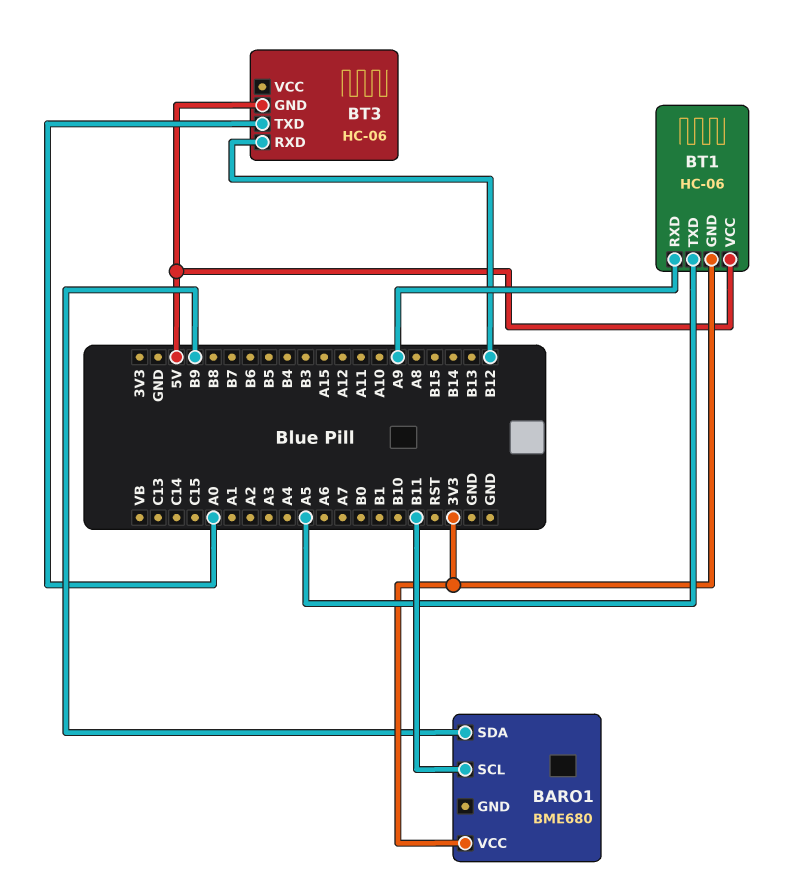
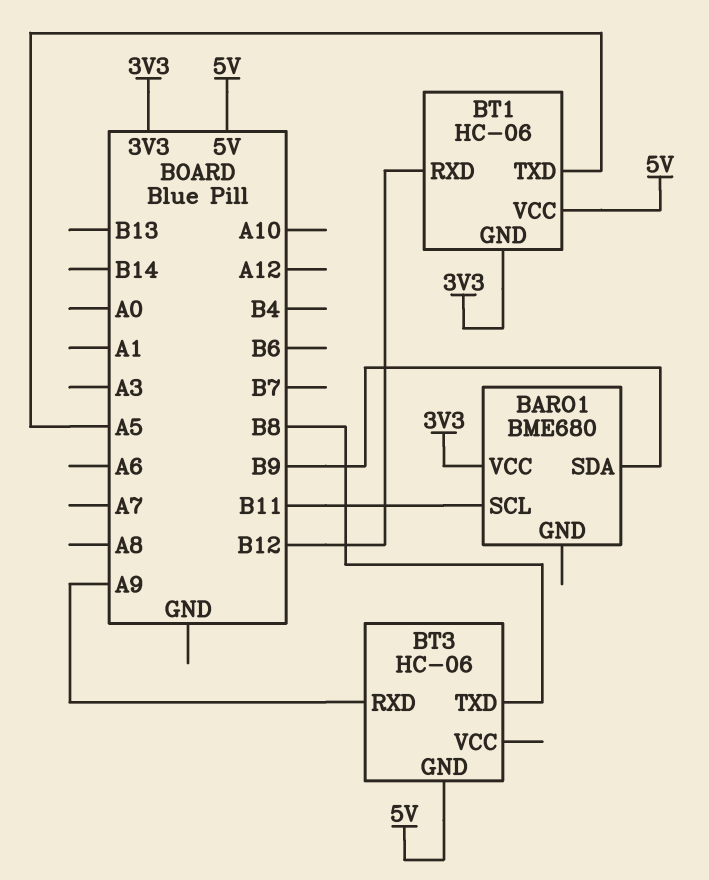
BT1 pin RXD: A9 -> B12
BT3 pin RXD: B12 -> A9
BT3 pin TXD: A0 -> B8

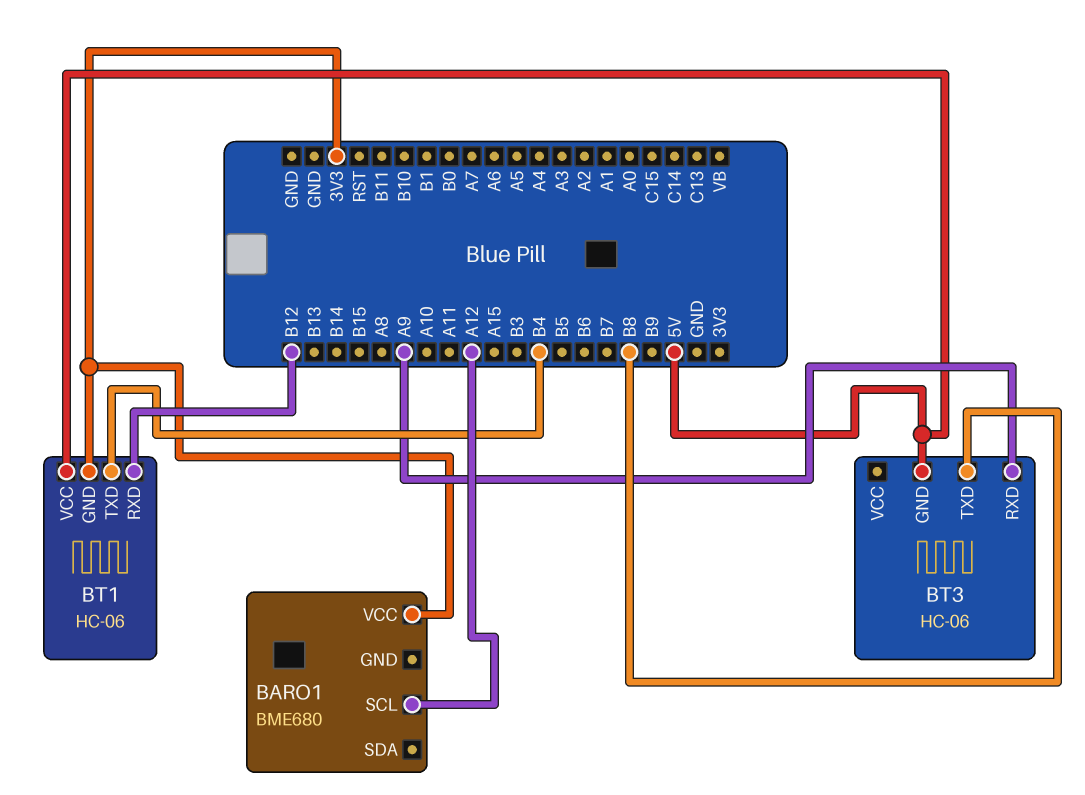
BARO1 pin SCL: B11 -> A12
BARO1 pin SDA: B9 -> none
BT1 pin TXD: A5 -> B4

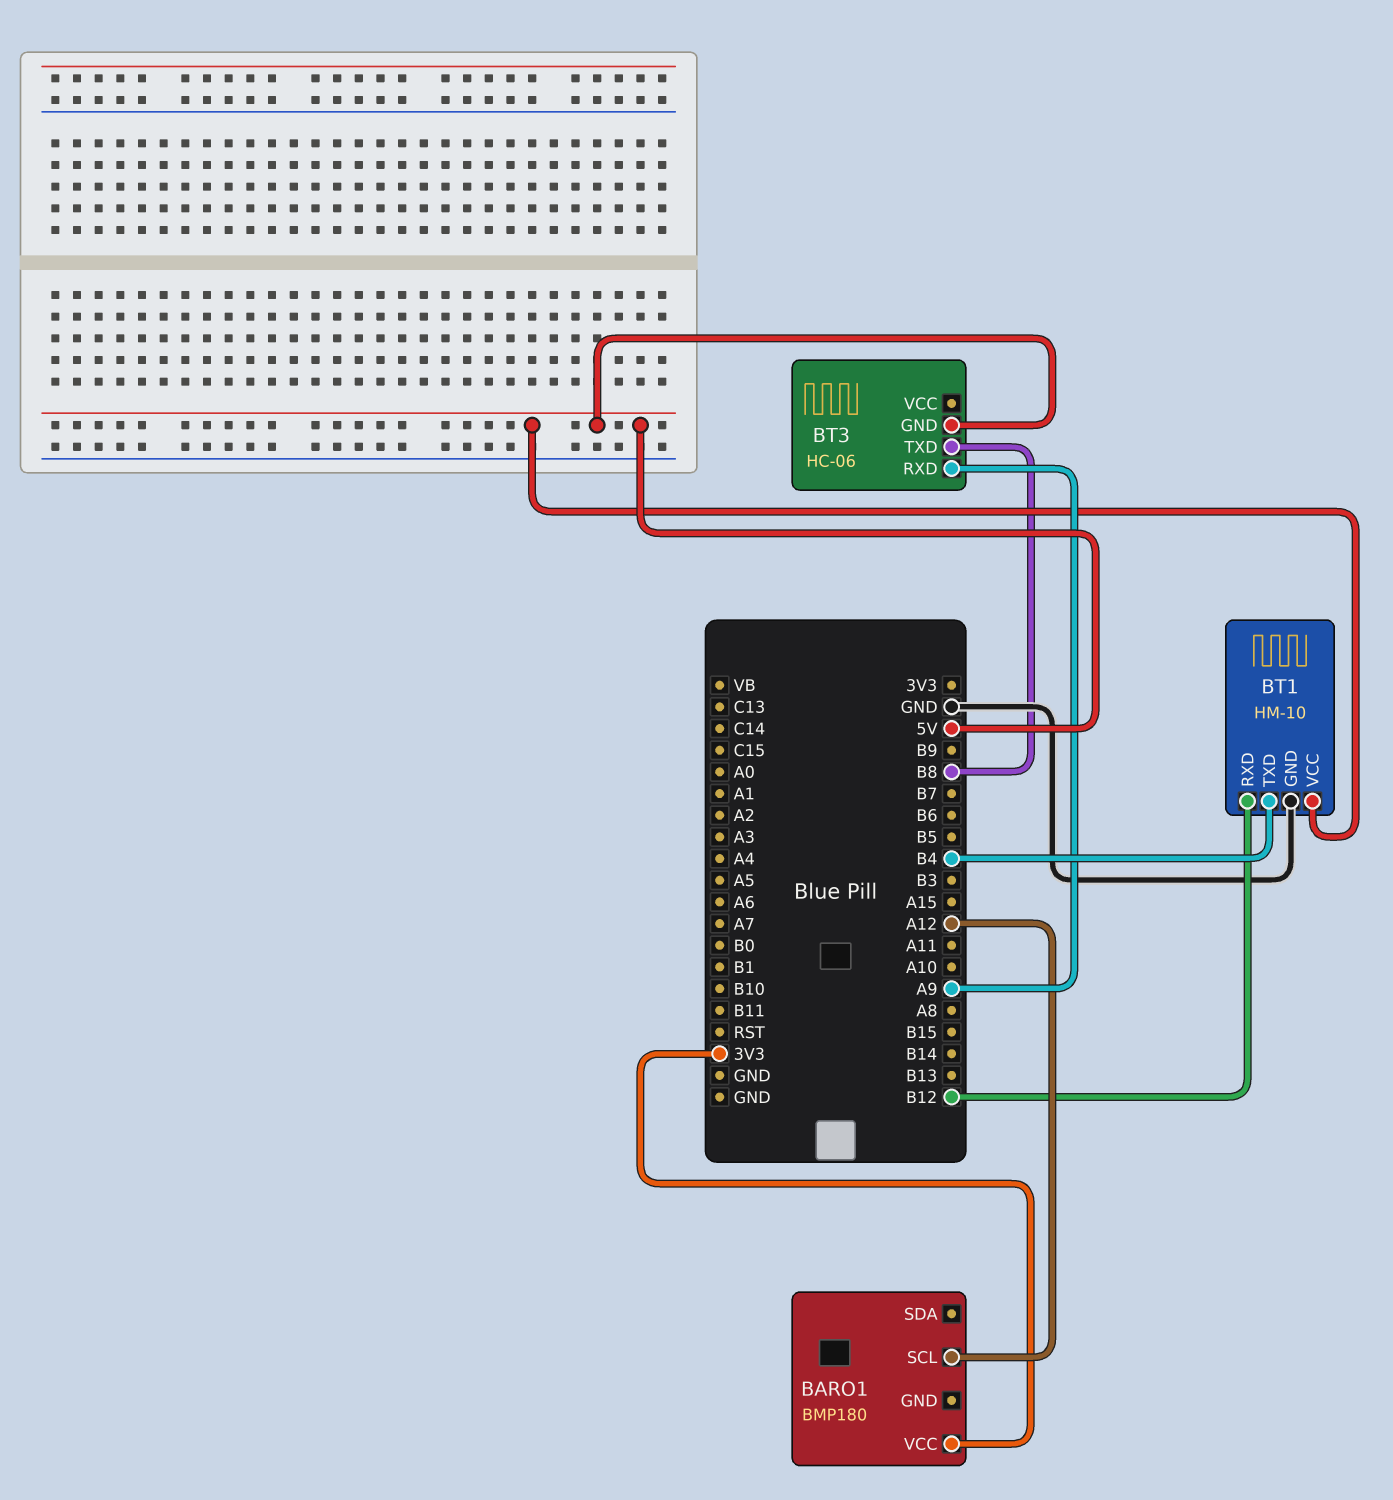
BARO1: BME680 -> BMP180
BT1: HC-06 -> HM-10
BT1 pin GND: 3V3 -> GND

